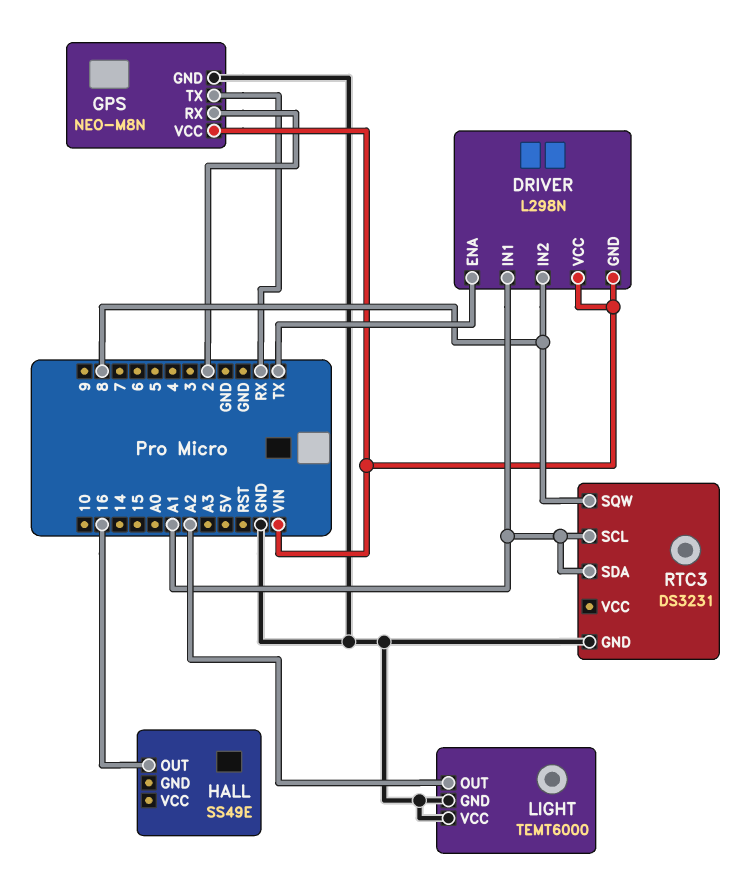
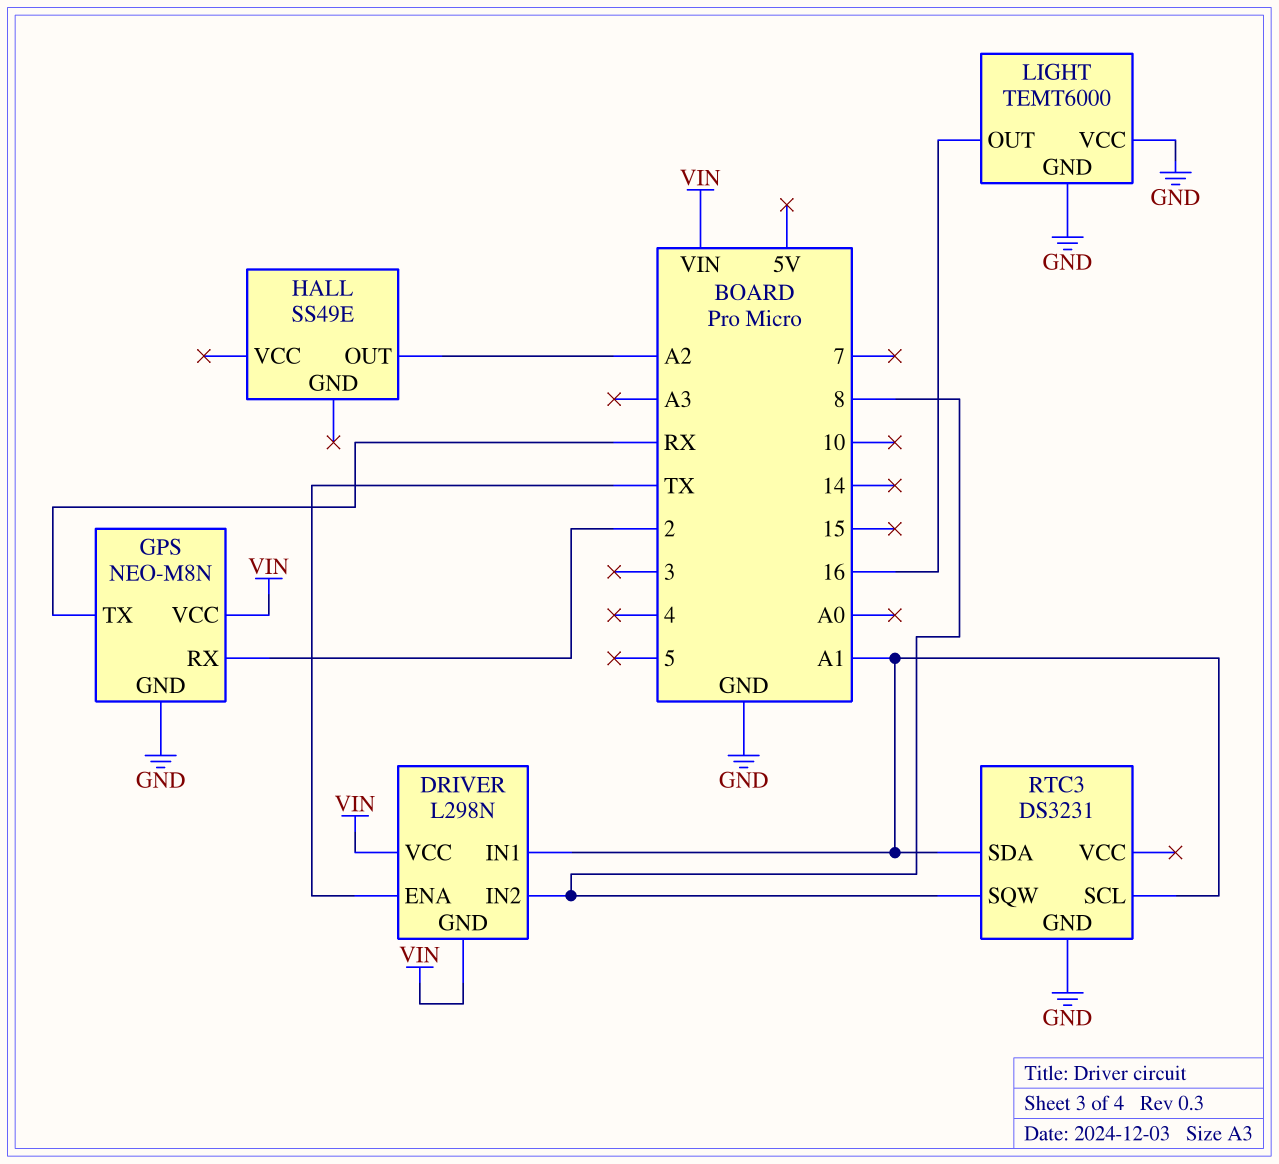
HALL pin OUT: 16 -> A2
LIGHT pin OUT: A2 -> 16

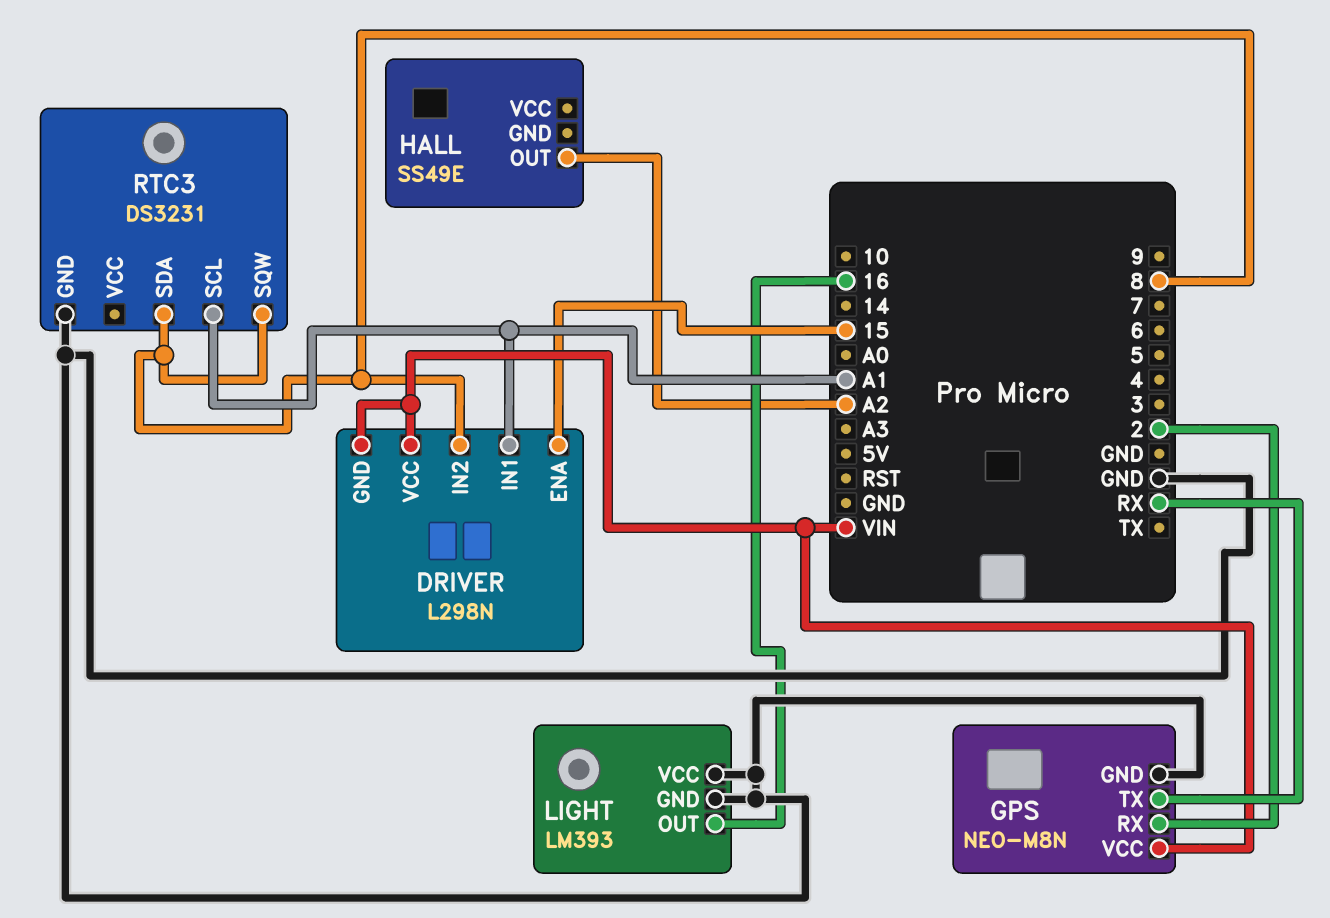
DRIVER pin ENA: TX -> 15
LIGHT: TEMT6000 -> LM393
RTC3 pin SDA: A1 -> 8

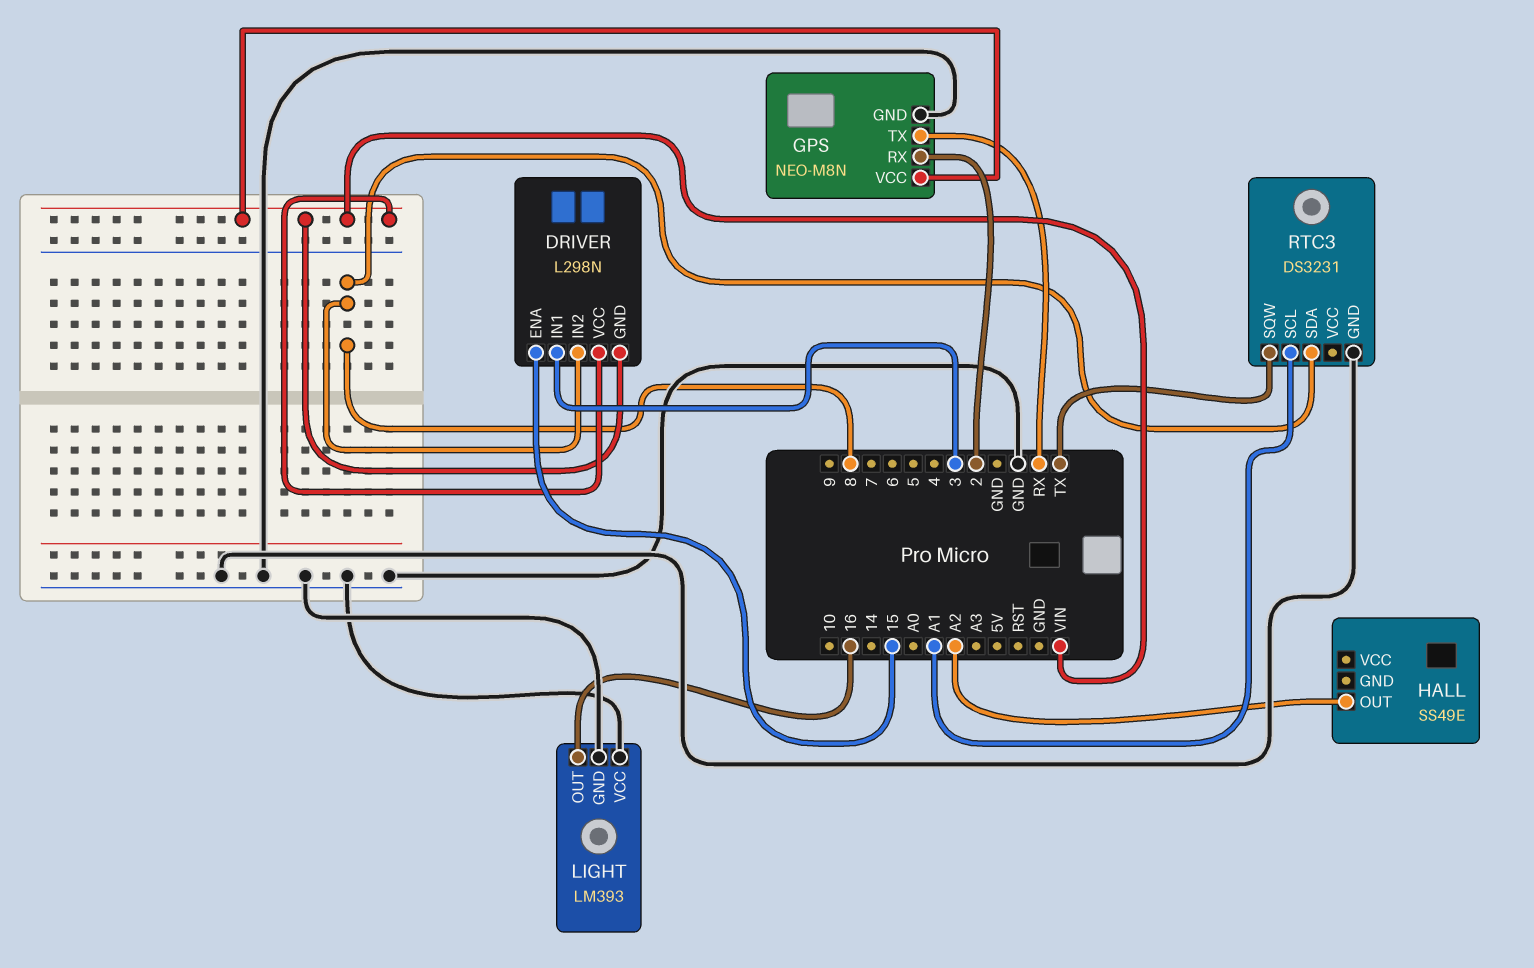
DRIVER pin IN1: A1 -> 3
RTC3 pin SQW: 8 -> TX

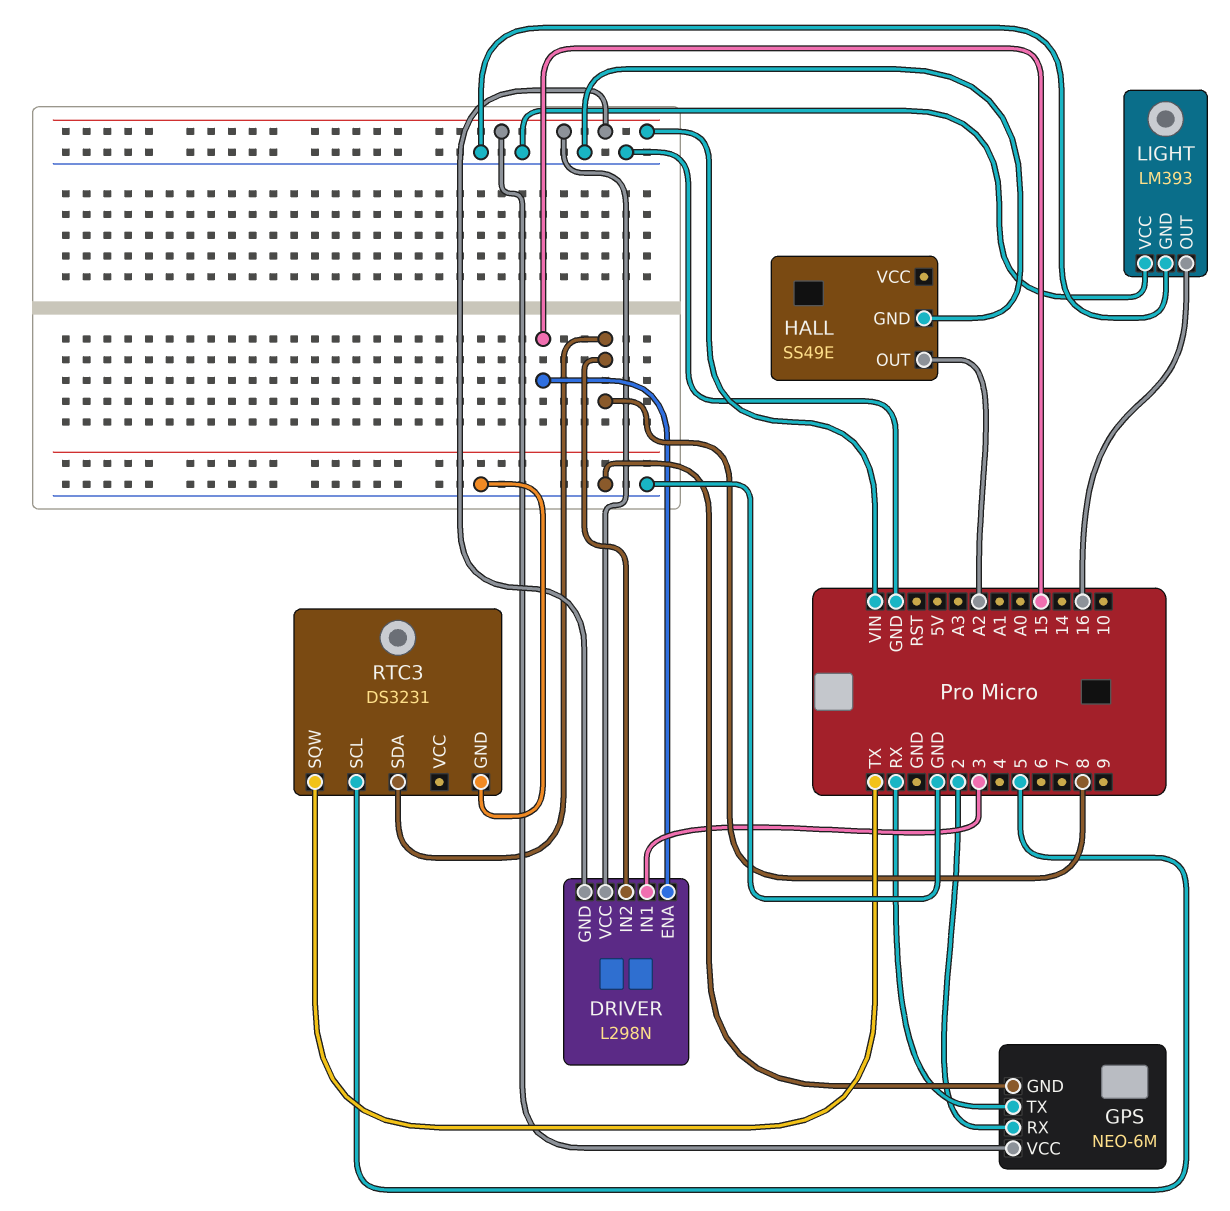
GPS: NEO-M8N -> NEO-6M
HALL pin GND: none -> GND
RTC3 pin SCL: A1 -> 5

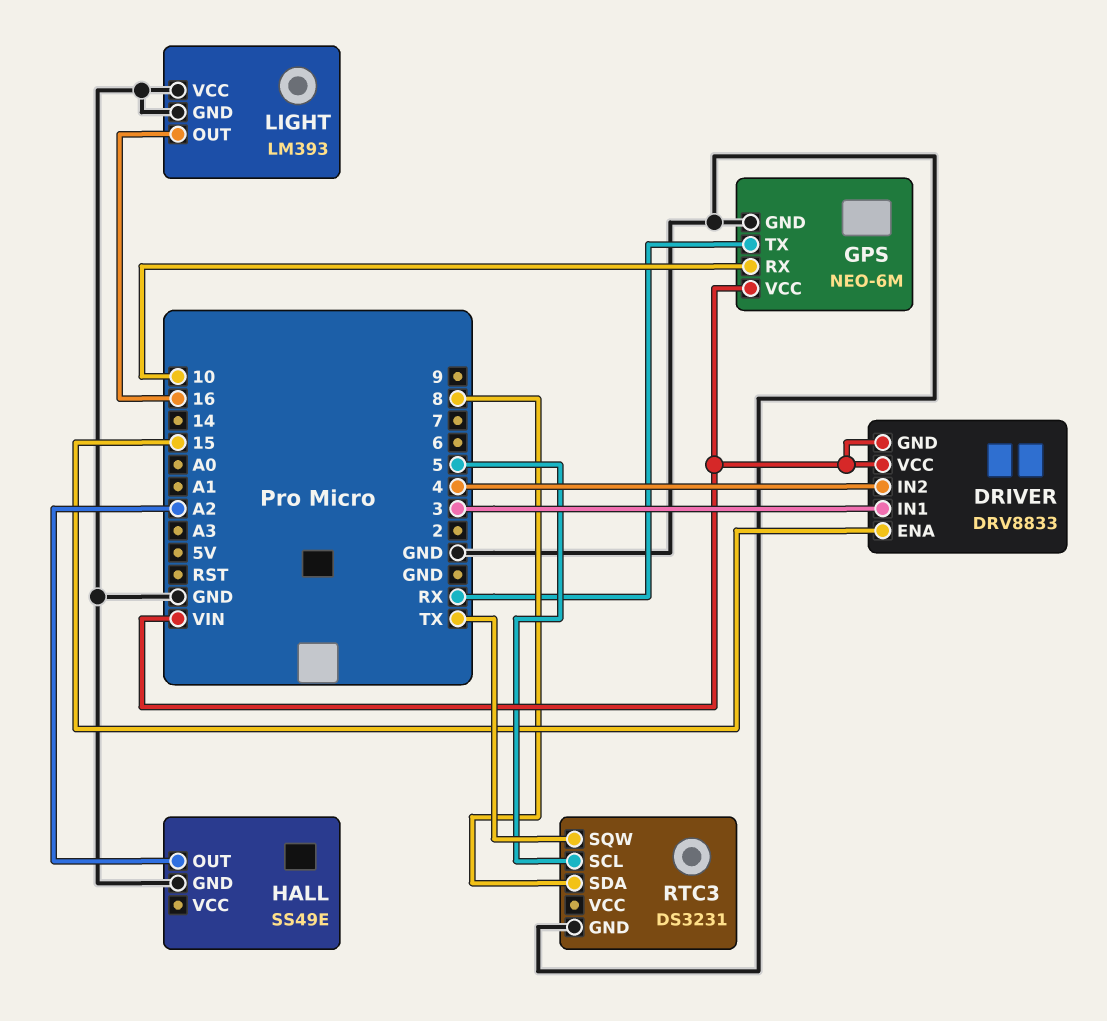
DRIVER: L298N -> DRV8833
DRIVER pin IN2: 8 -> 4
GPS pin RX: 2 -> 10

